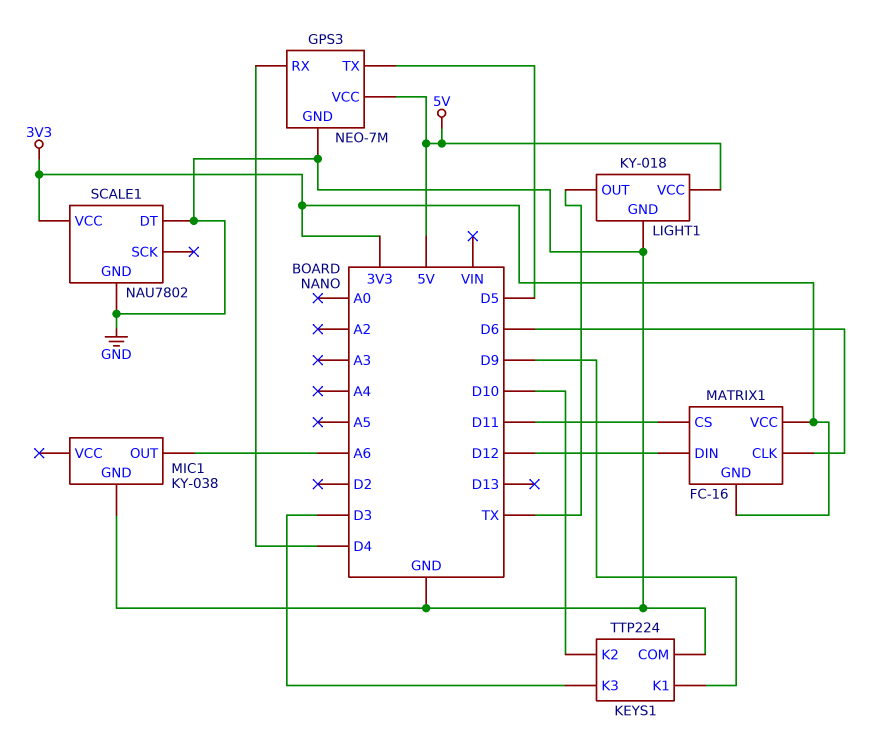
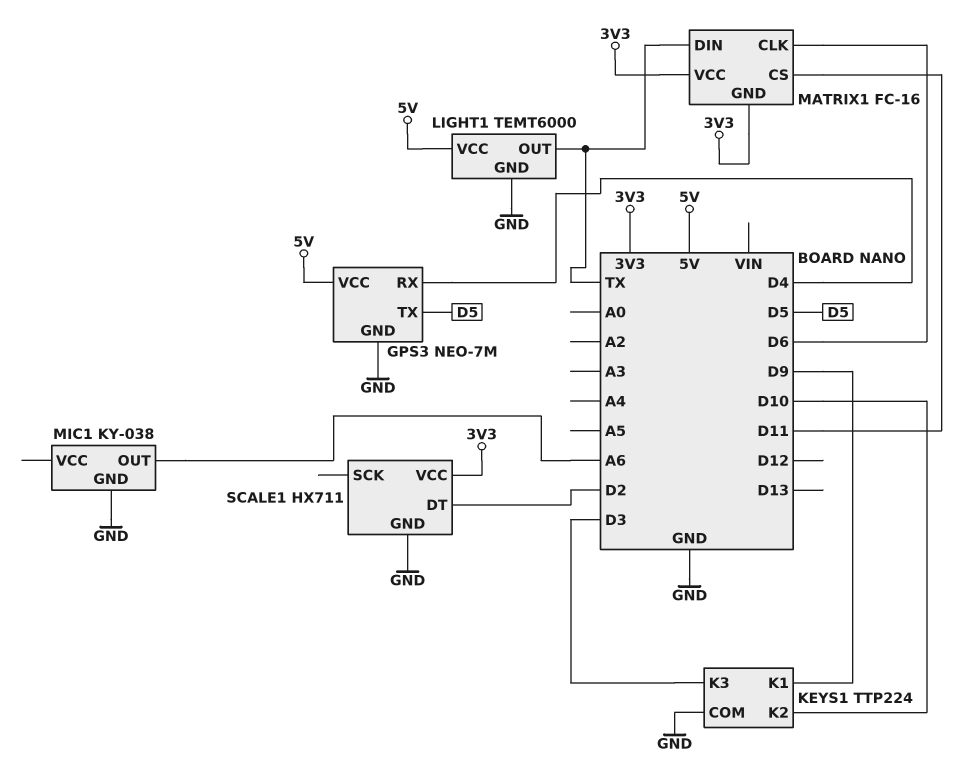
LIGHT1: KY-018 -> TEMT6000
MATRIX1 pin DIN: D12 -> TX
SCALE1: NAU7802 -> HX711
SCALE1 pin DT: GND -> D2

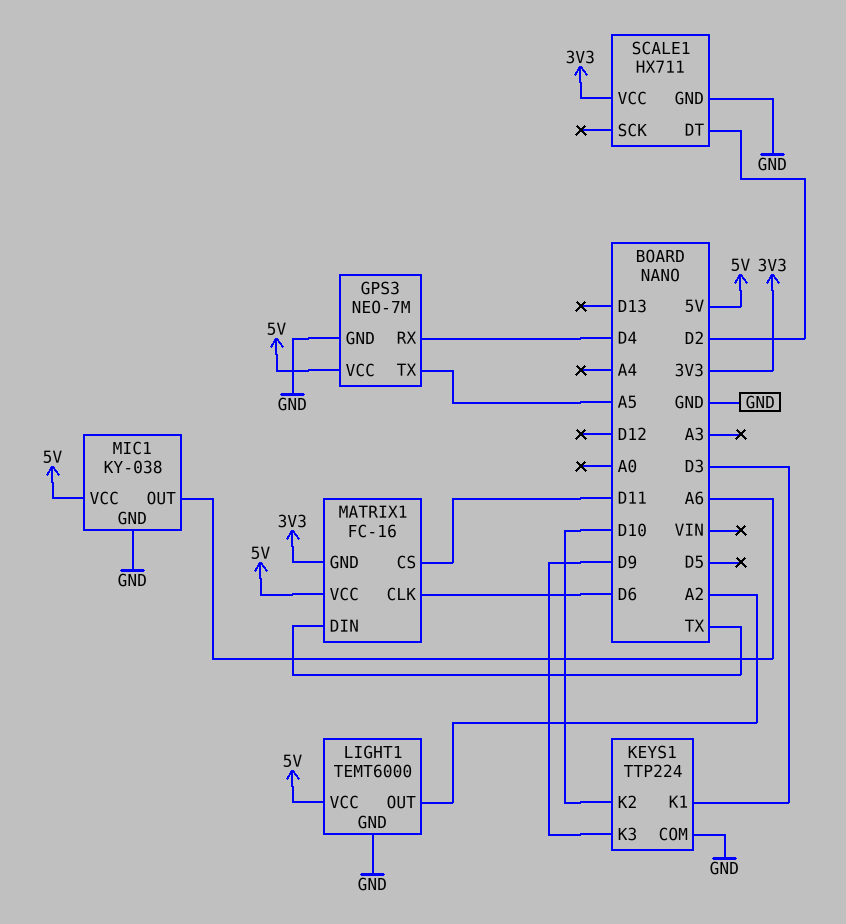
GPS3 pin TX: D5 -> A5
KEYS1 pin K1: D9 -> D3
KEYS1 pin K3: D3 -> D9
LIGHT1 pin OUT: TX -> A2
MATRIX1 pin VCC: 3V3 -> 5V
MIC1 pin VCC: none -> 5V

